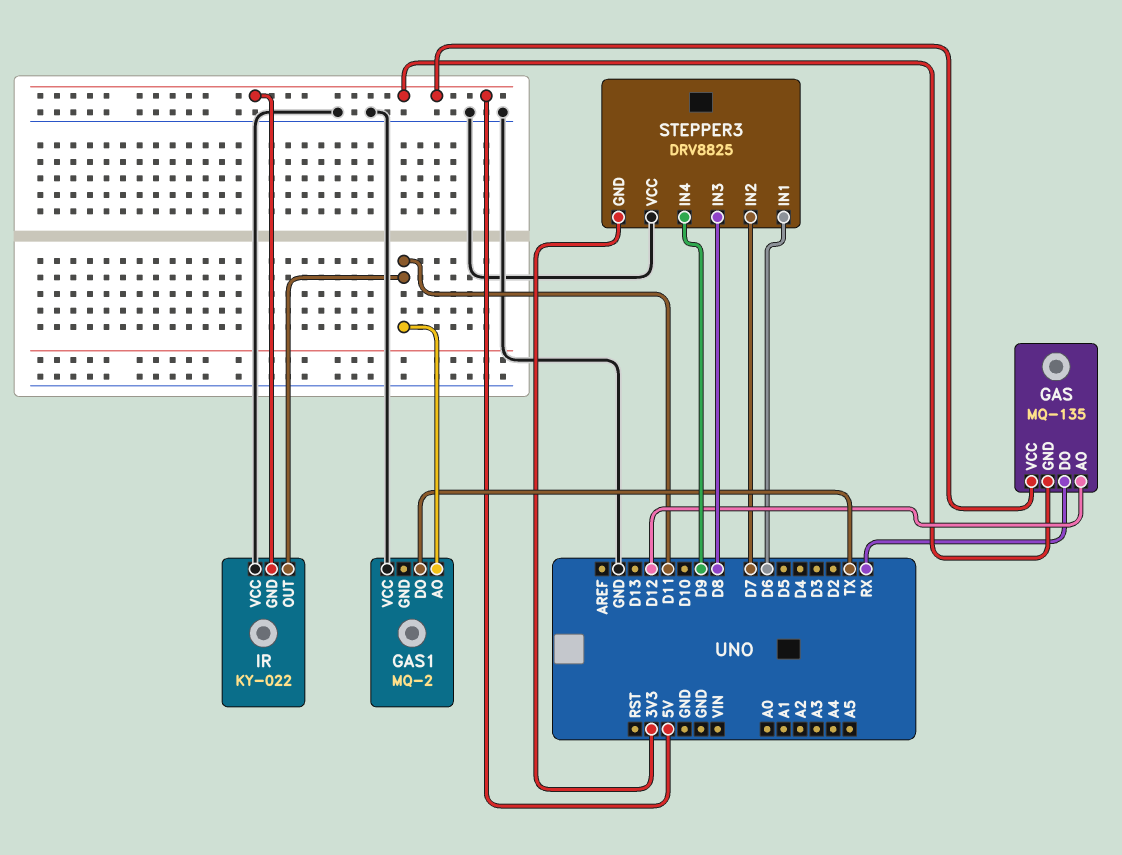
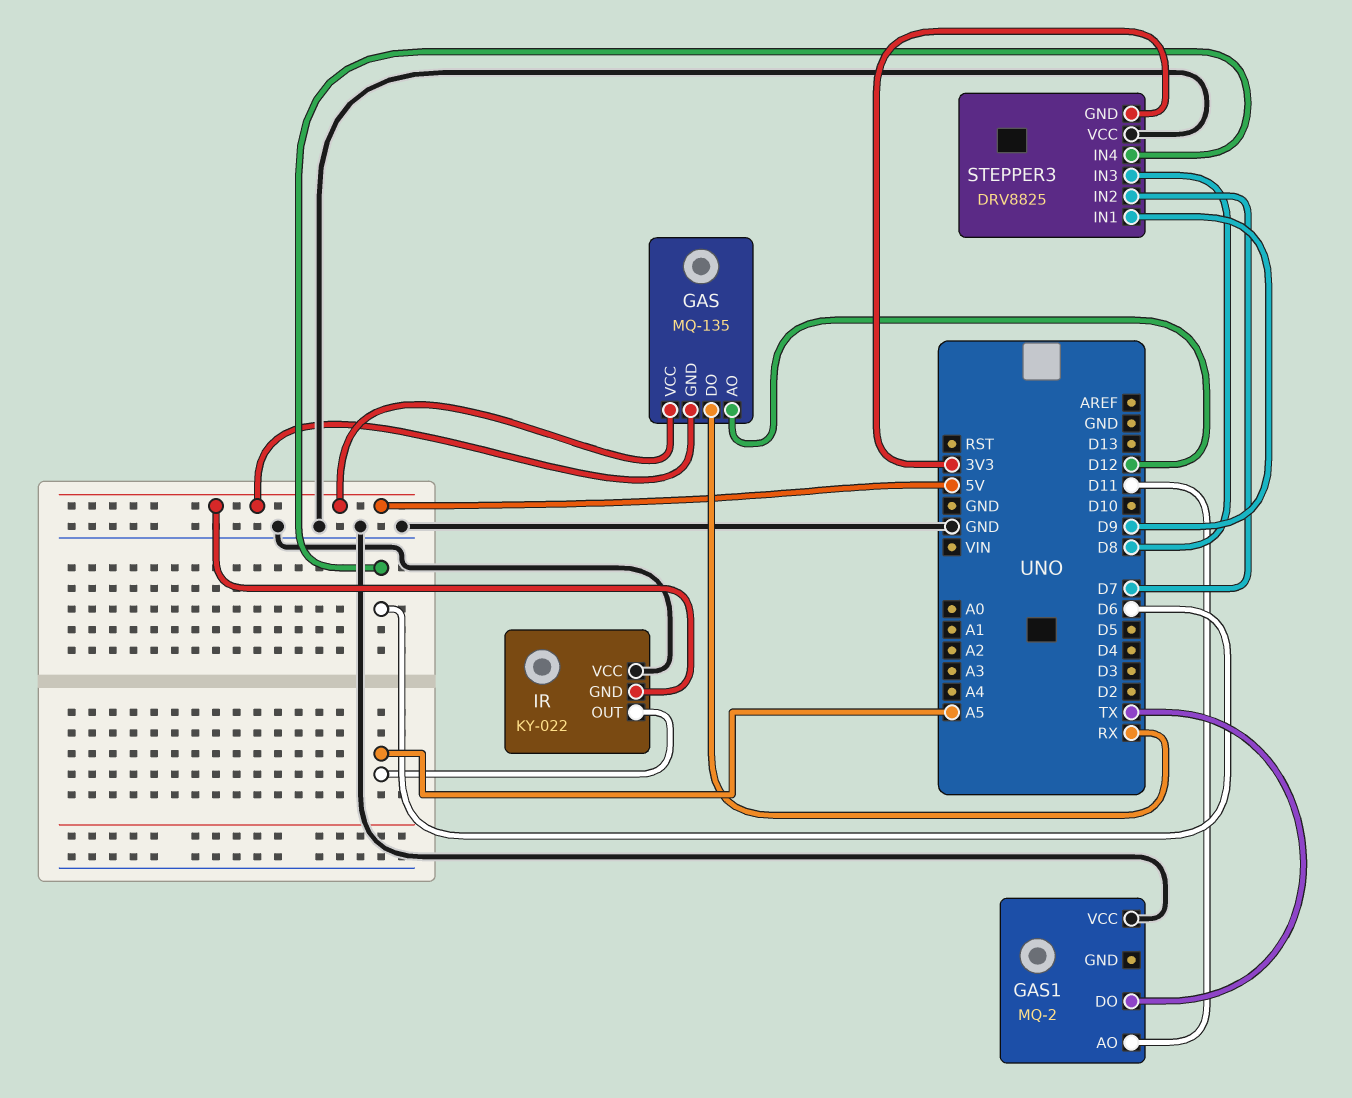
IR pin OUT: D11 -> A5
STEPPER3 pin IN1: D6 -> D9
STEPPER3 pin IN4: D9 -> D6

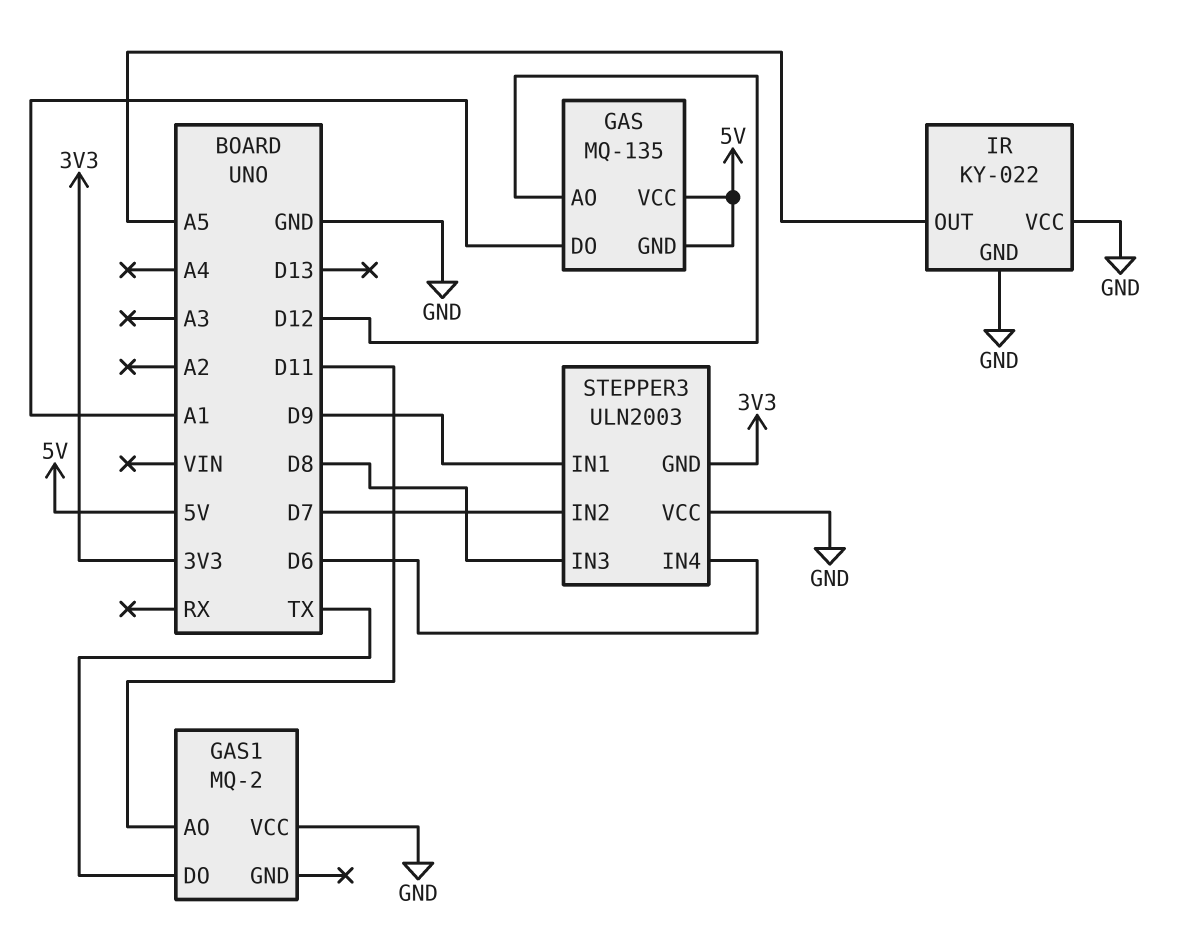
GAS pin DO: RX -> A1
IR pin GND: 5V -> GND
STEPPER3: DRV8825 -> ULN2003

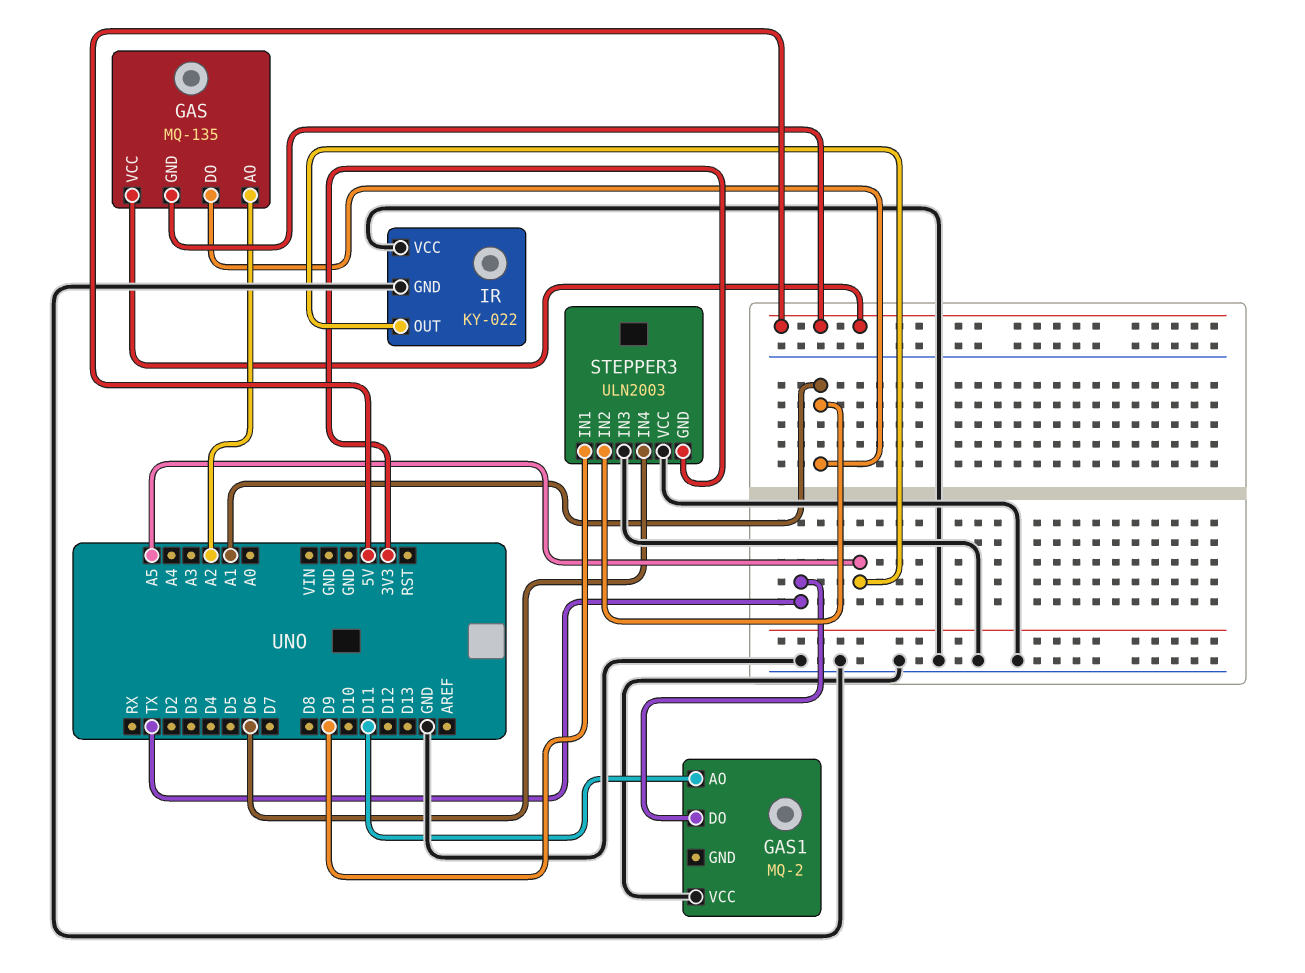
GAS pin AO: D12 -> A2
STEPPER3 pin IN2: D7 -> A1
STEPPER3 pin IN3: D8 -> GND

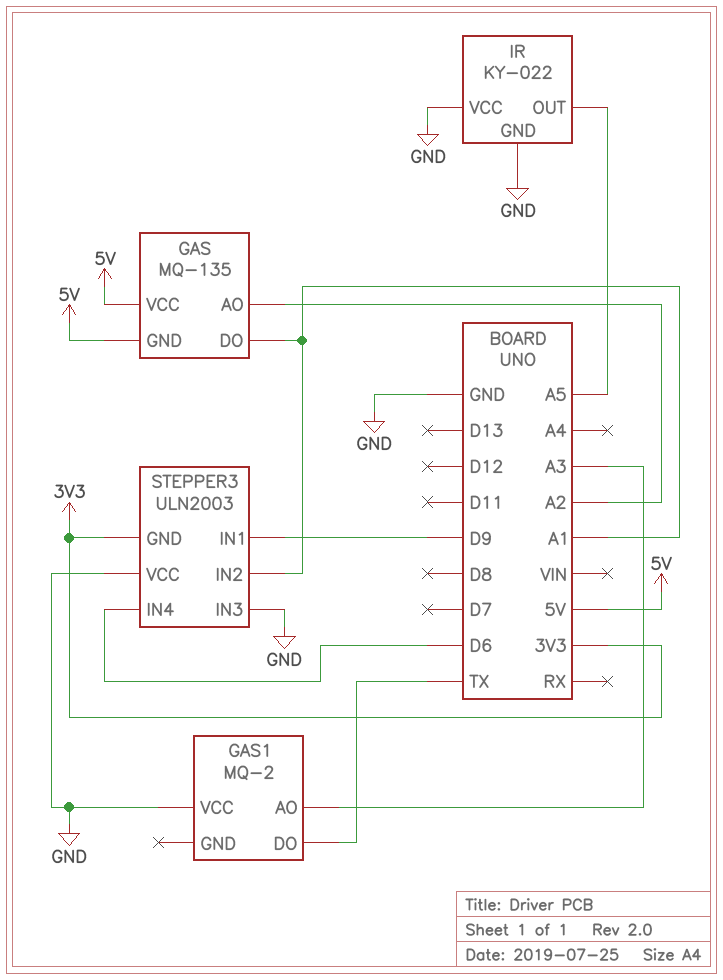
GAS1 pin AO: D11 -> A3

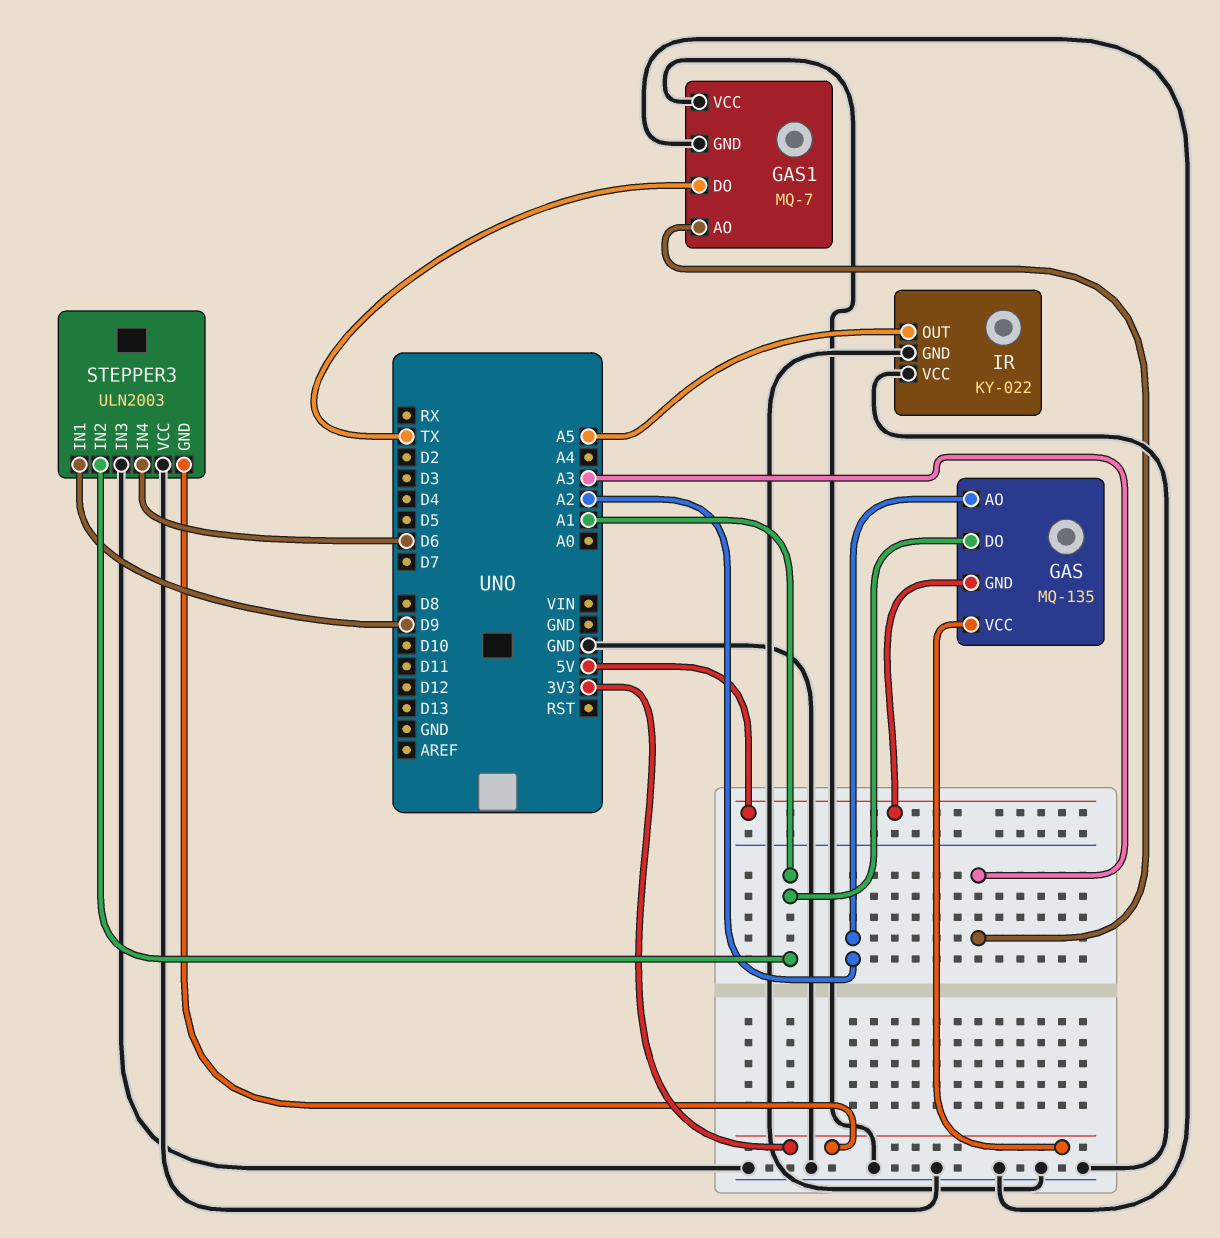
GAS pin VCC: 5V -> 3V3
GAS1: MQ-2 -> MQ-7
GAS1 pin GND: none -> GND

